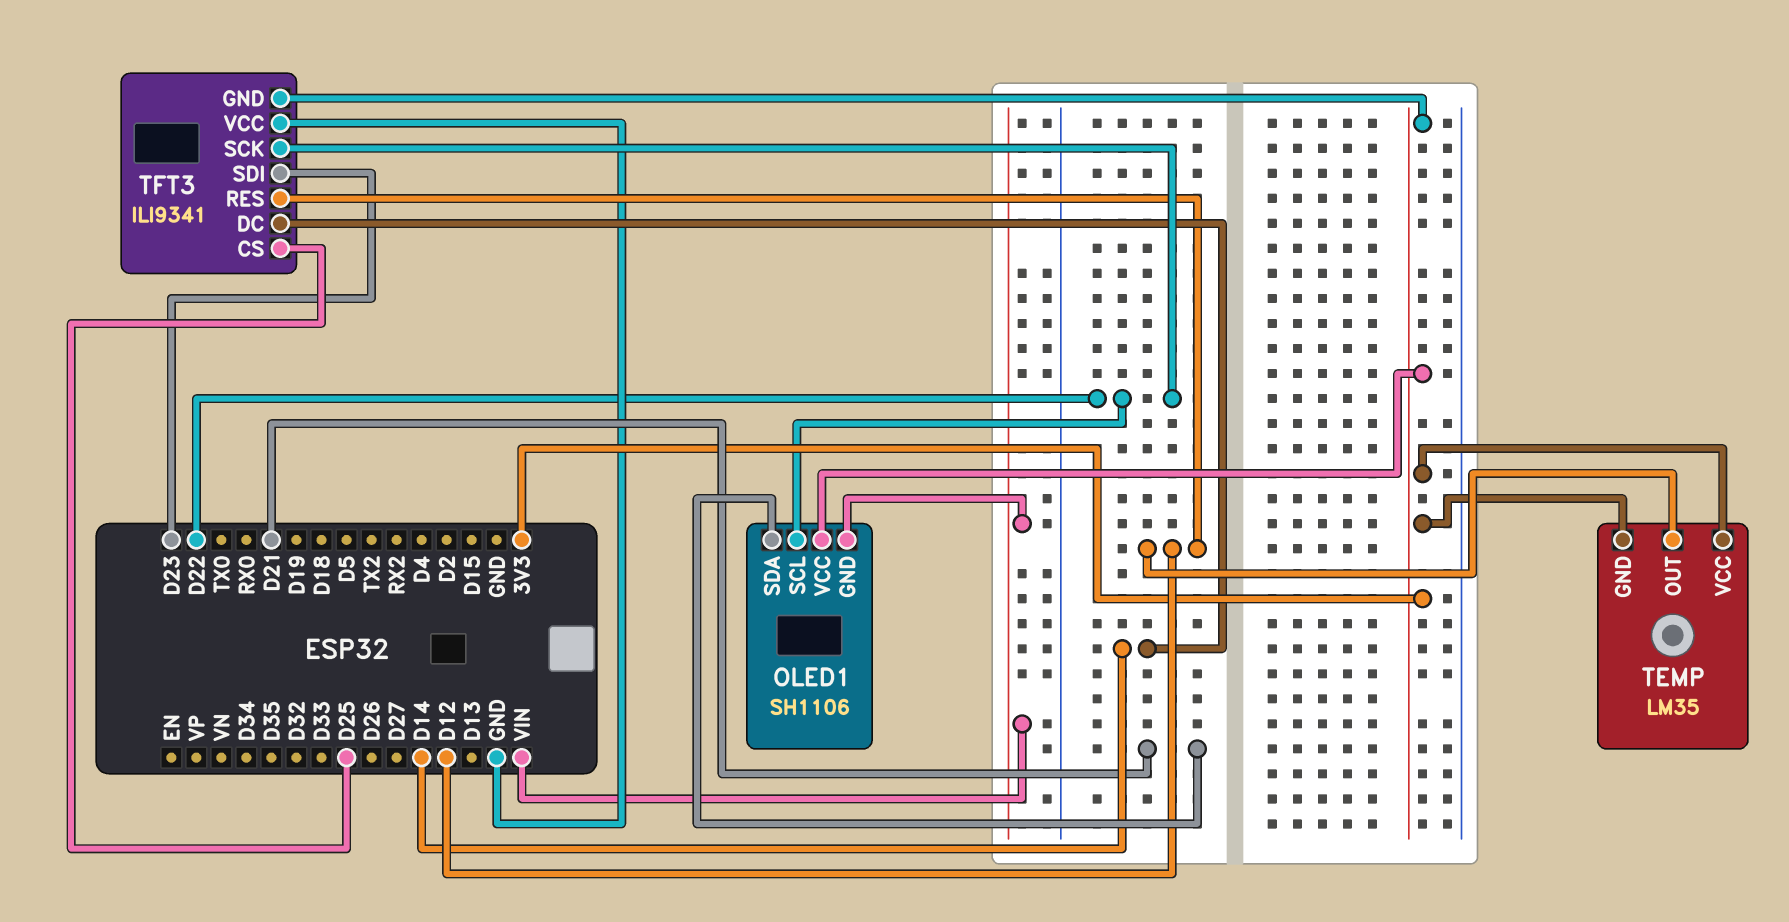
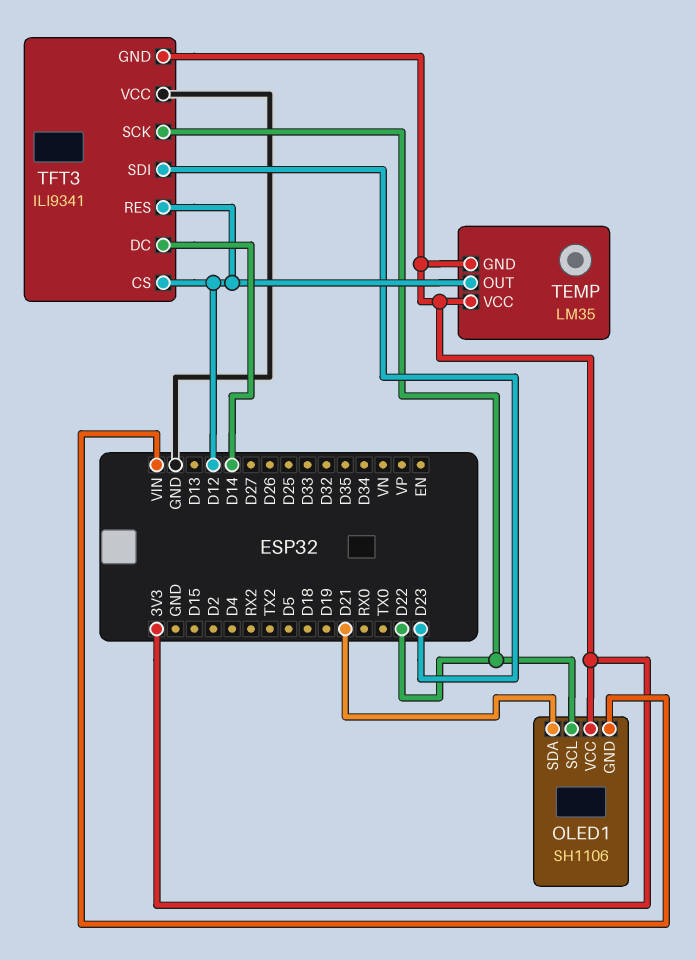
TFT3 pin CS: D25 -> D12

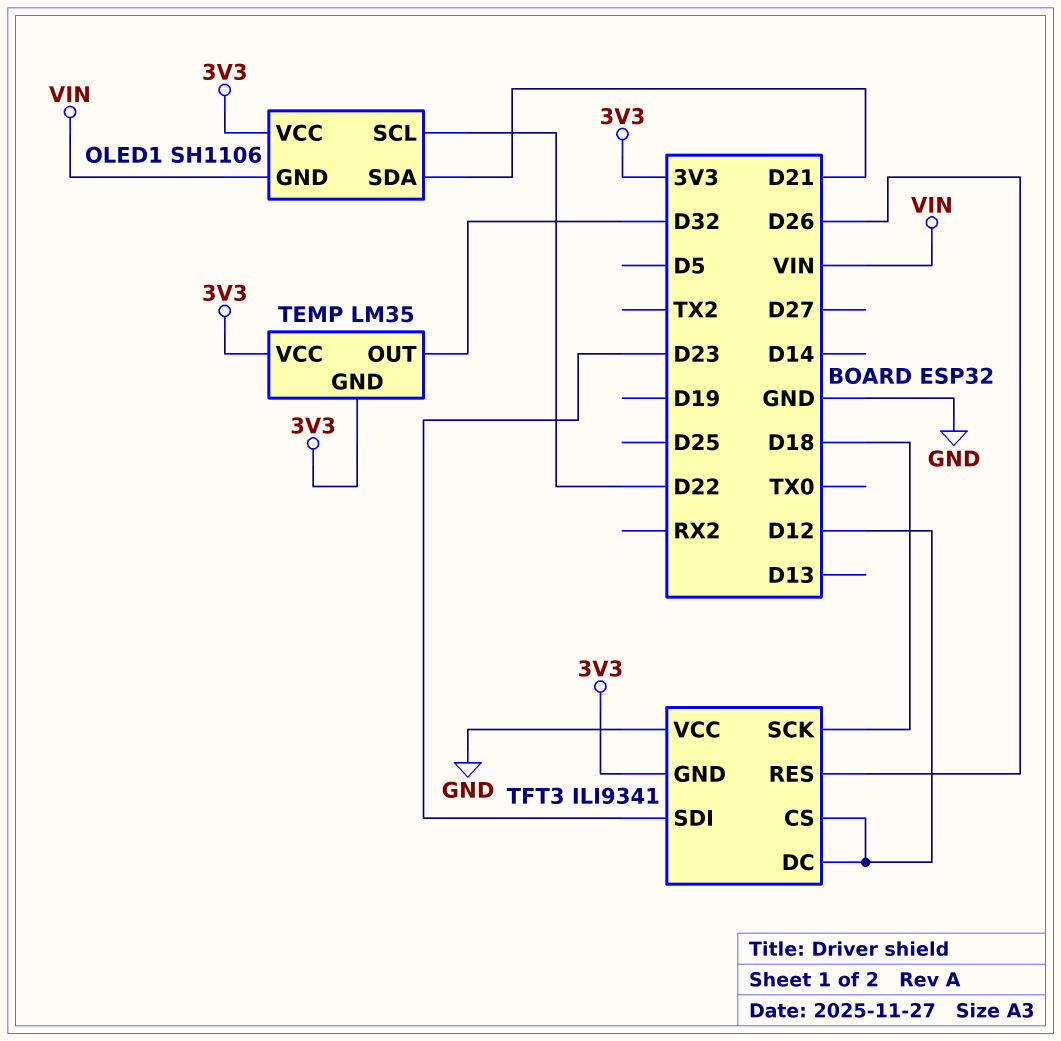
TEMP pin OUT: D12 -> D32
TFT3 pin DC: D14 -> D12
TFT3 pin RES: D12 -> D26
TFT3 pin SCK: D22 -> D18

